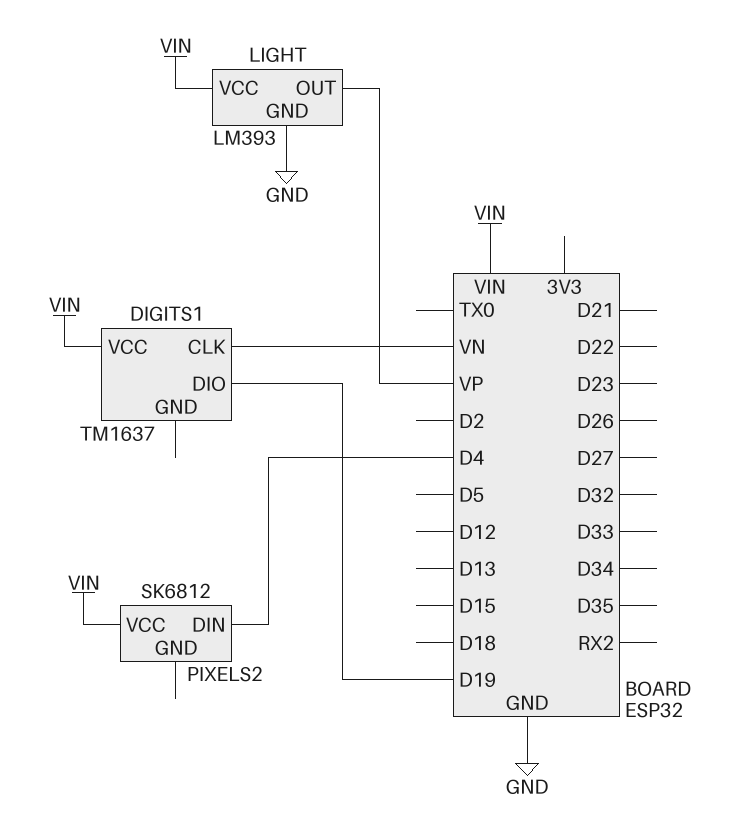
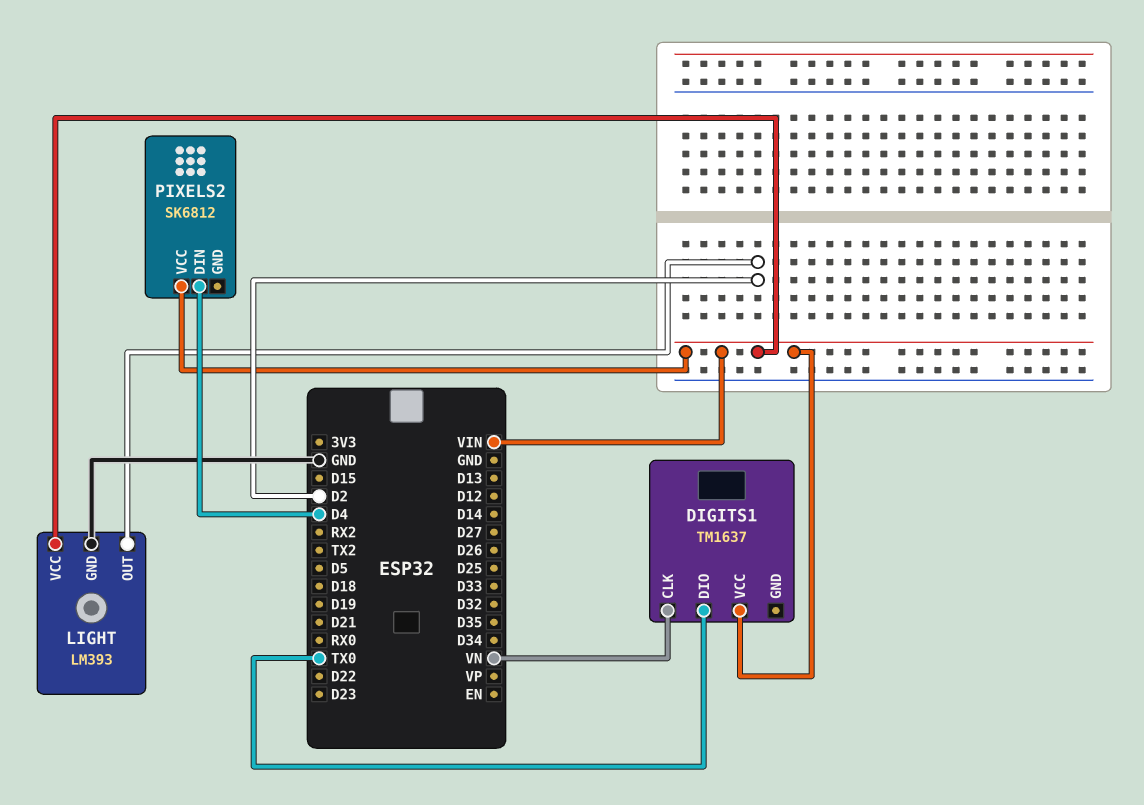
DIGITS1 pin DIO: D19 -> TX0
LIGHT pin OUT: VP -> D2

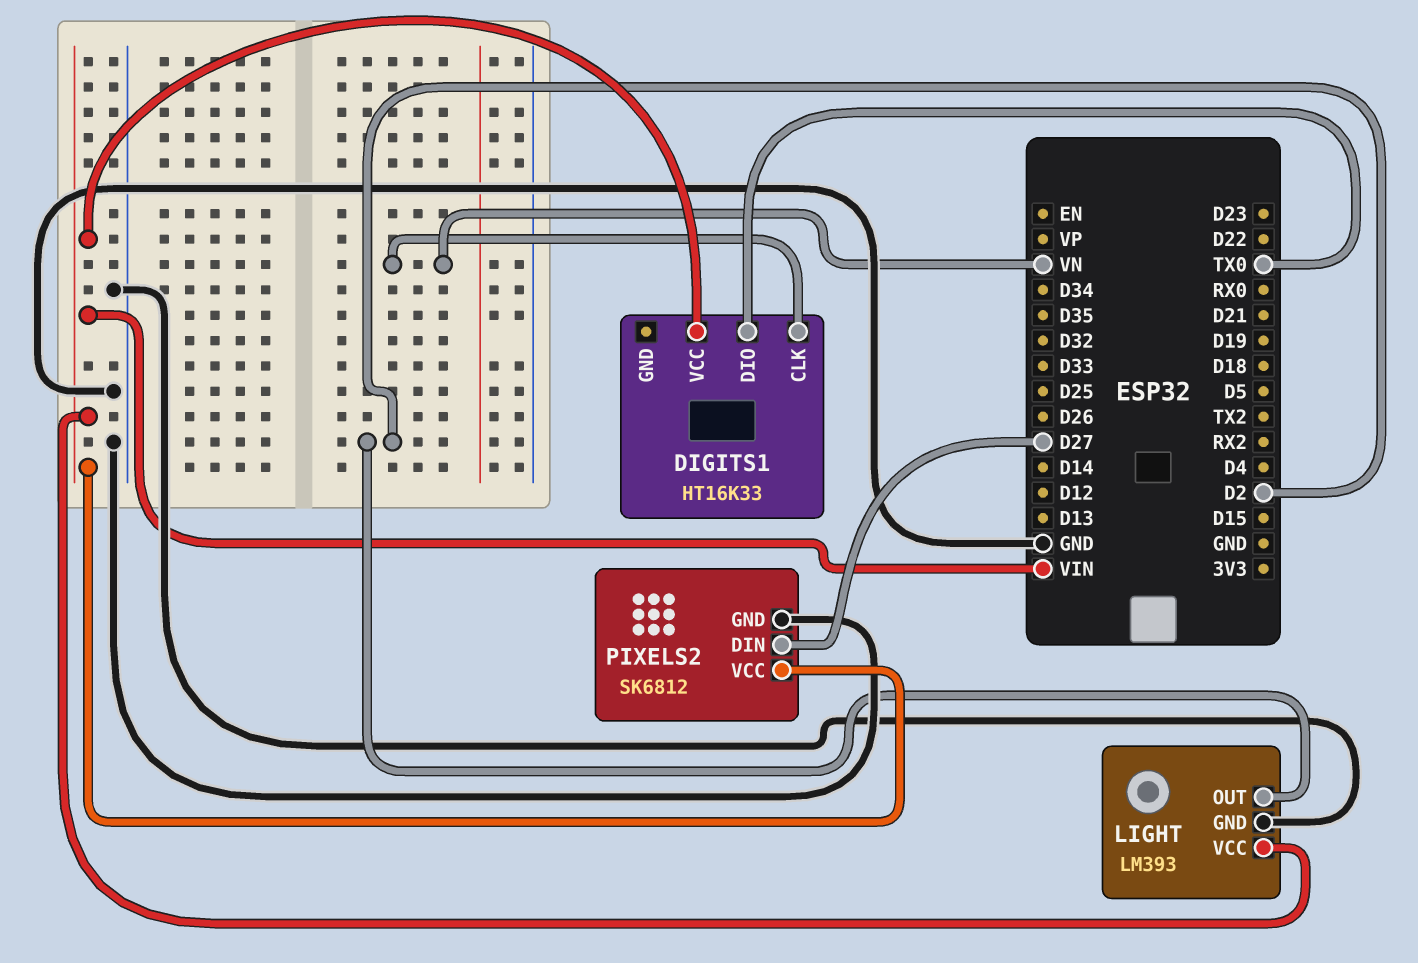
DIGITS1: TM1637 -> HT16K33
PIXELS2 pin DIN: D4 -> D27
PIXELS2 pin GND: none -> GND

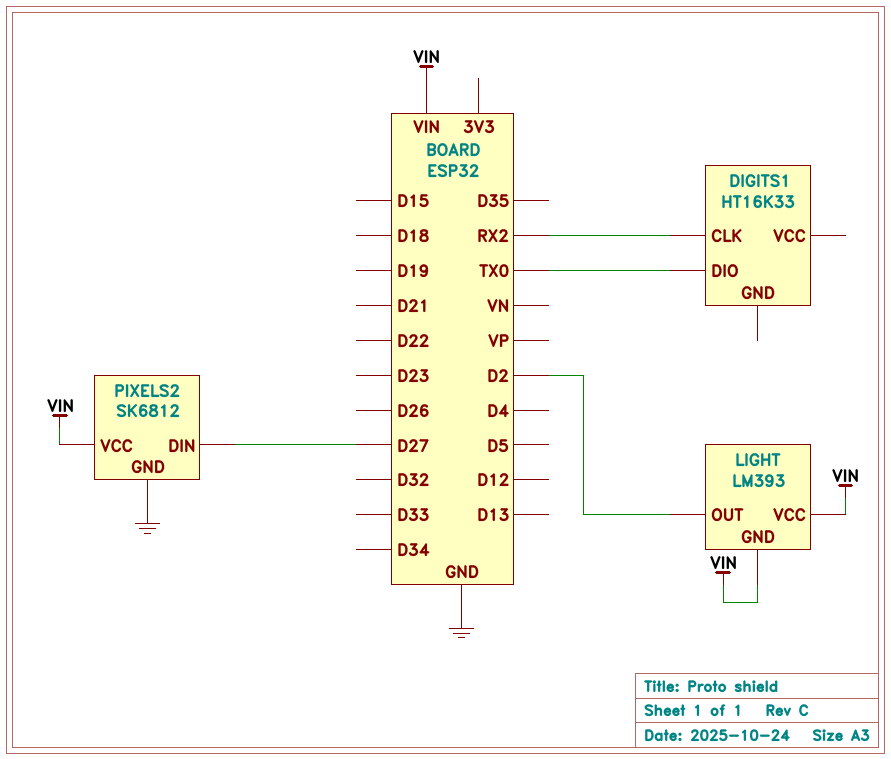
DIGITS1 pin CLK: VN -> RX2
DIGITS1 pin VCC: VIN -> none
LIGHT pin GND: GND -> VIN

